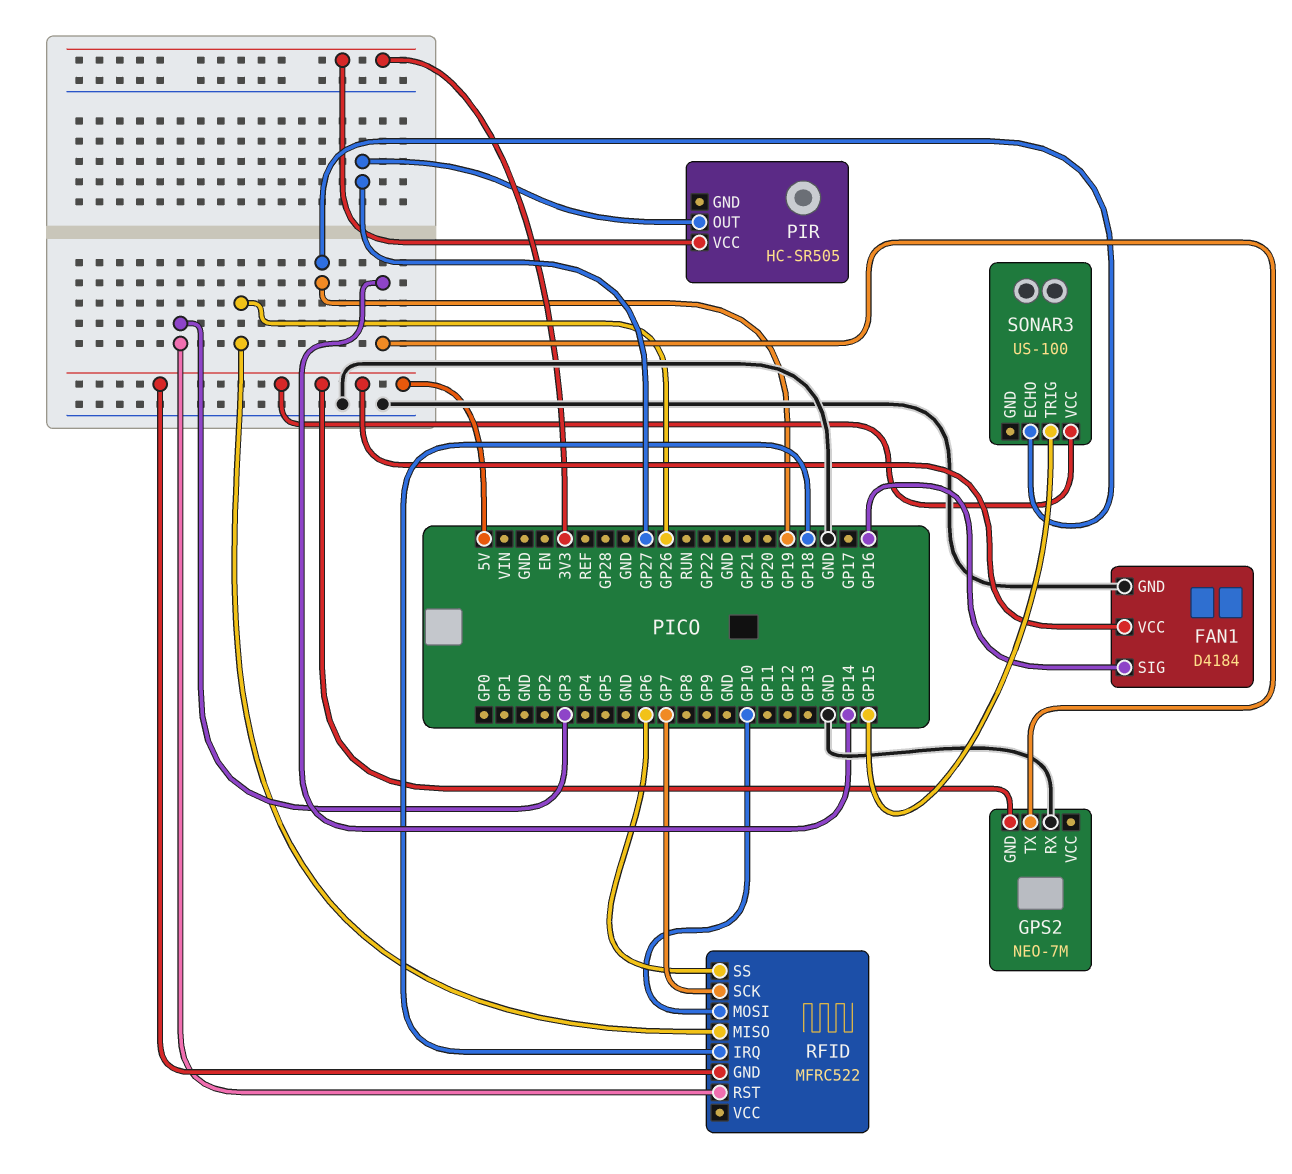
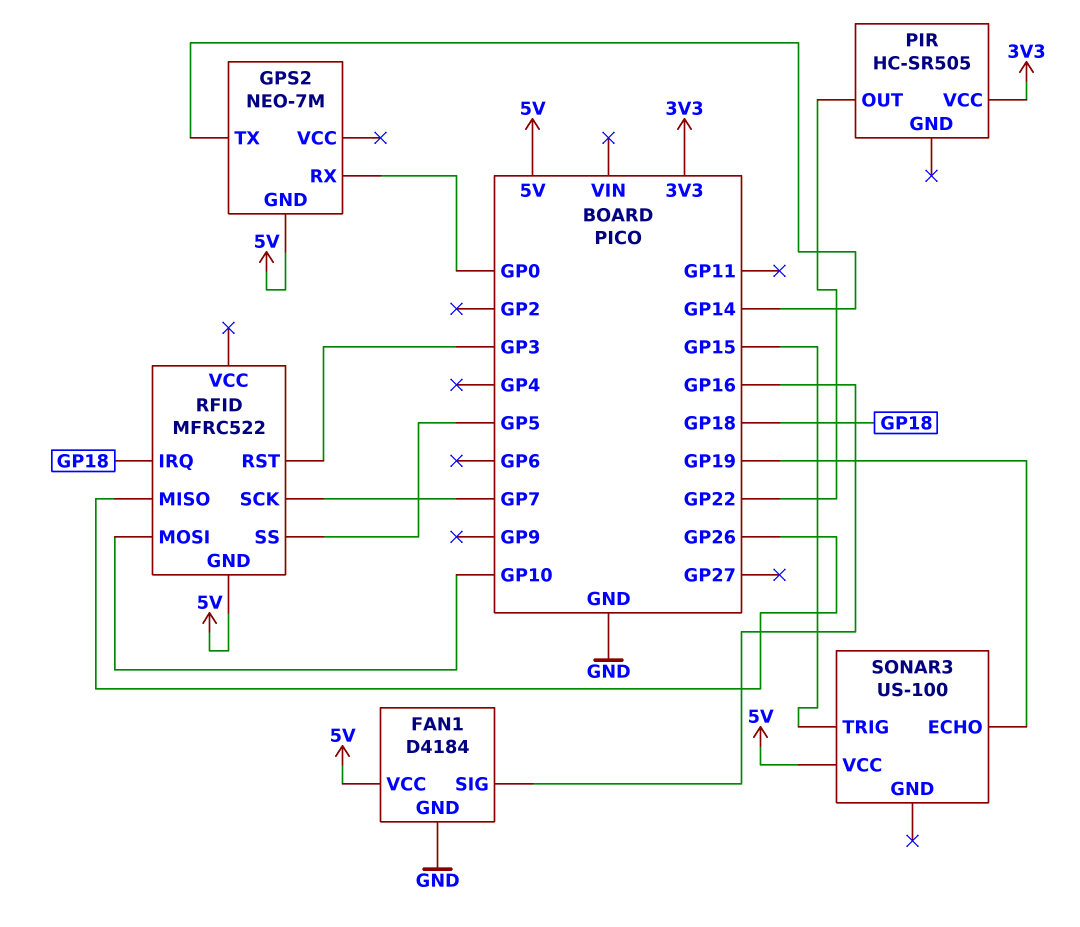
GPS2 pin RX: GND -> GP0
PIR pin OUT: GP27 -> GP22
RFID pin SS: GP6 -> GP5

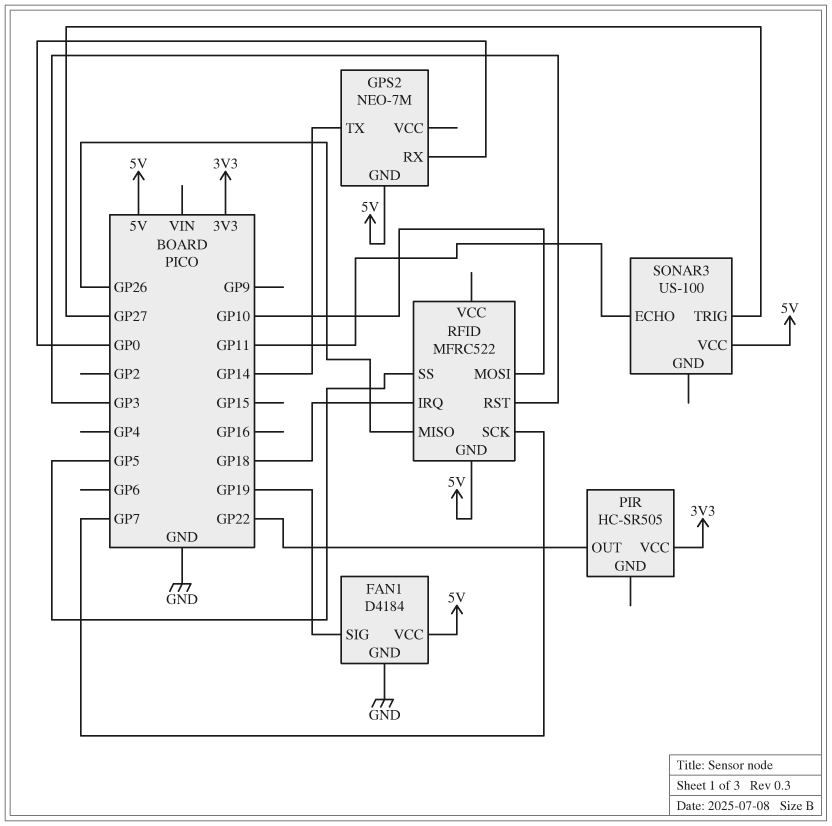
FAN1 pin SIG: GP16 -> GP19
SONAR3 pin ECHO: GP19 -> GP11
SONAR3 pin TRIG: GP15 -> GP27

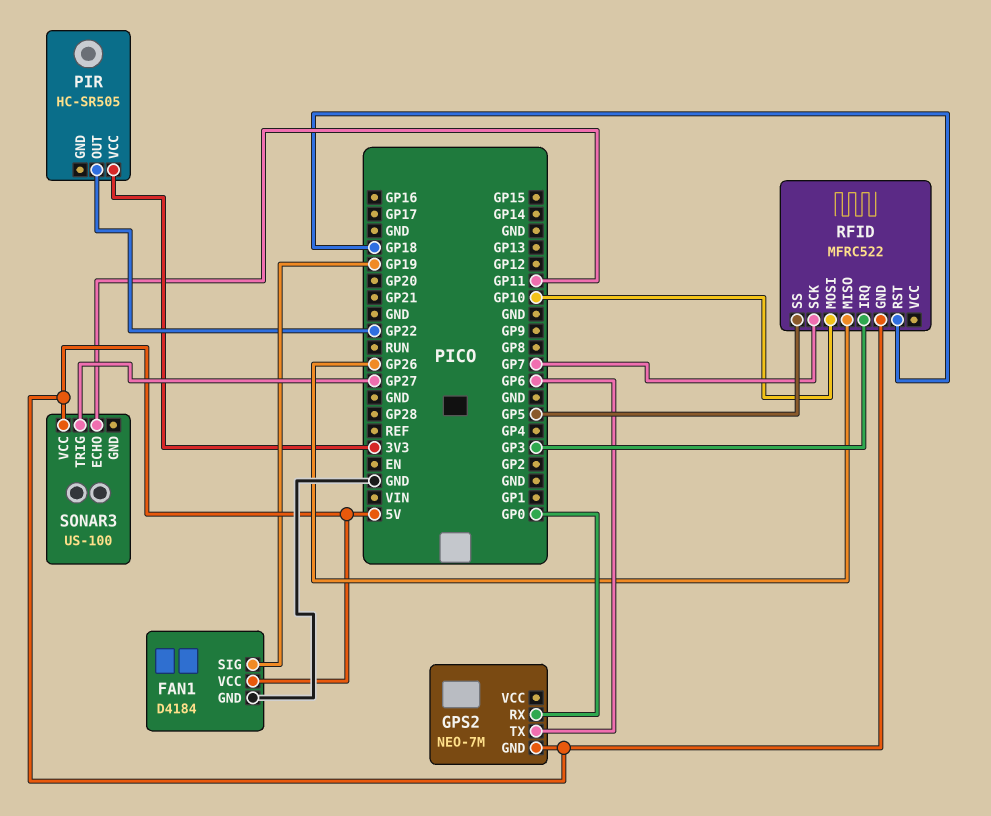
GPS2 pin TX: GP14 -> GP6
RFID pin IRQ: GP18 -> GP3
RFID pin RST: GP3 -> GP18

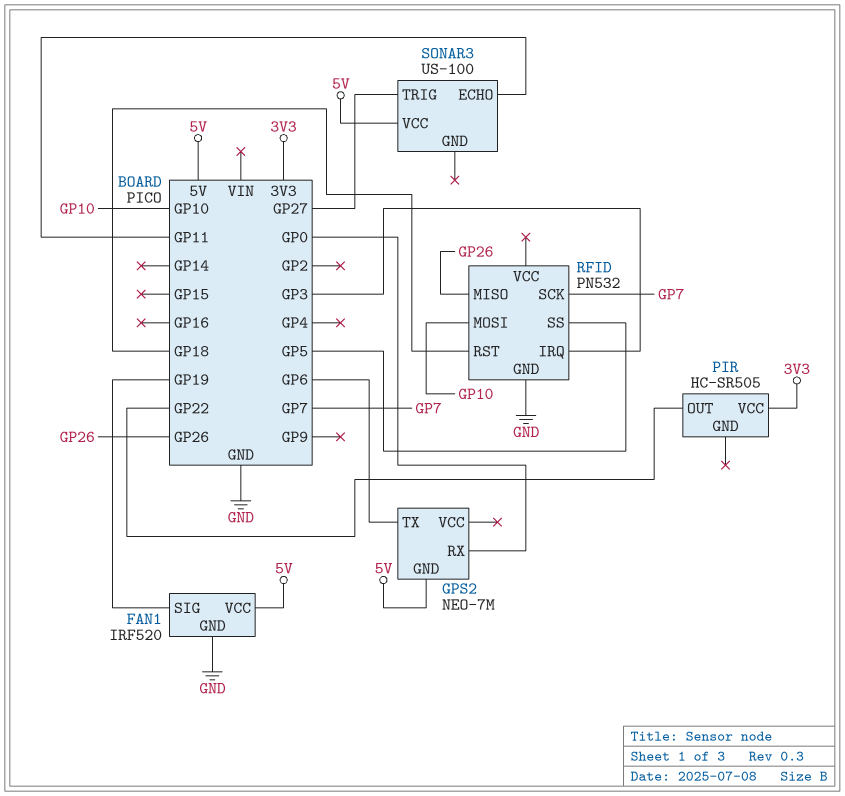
FAN1: D4184 -> IRF520
RFID: MFRC522 -> PN532
RFID pin GND: 5V -> GND

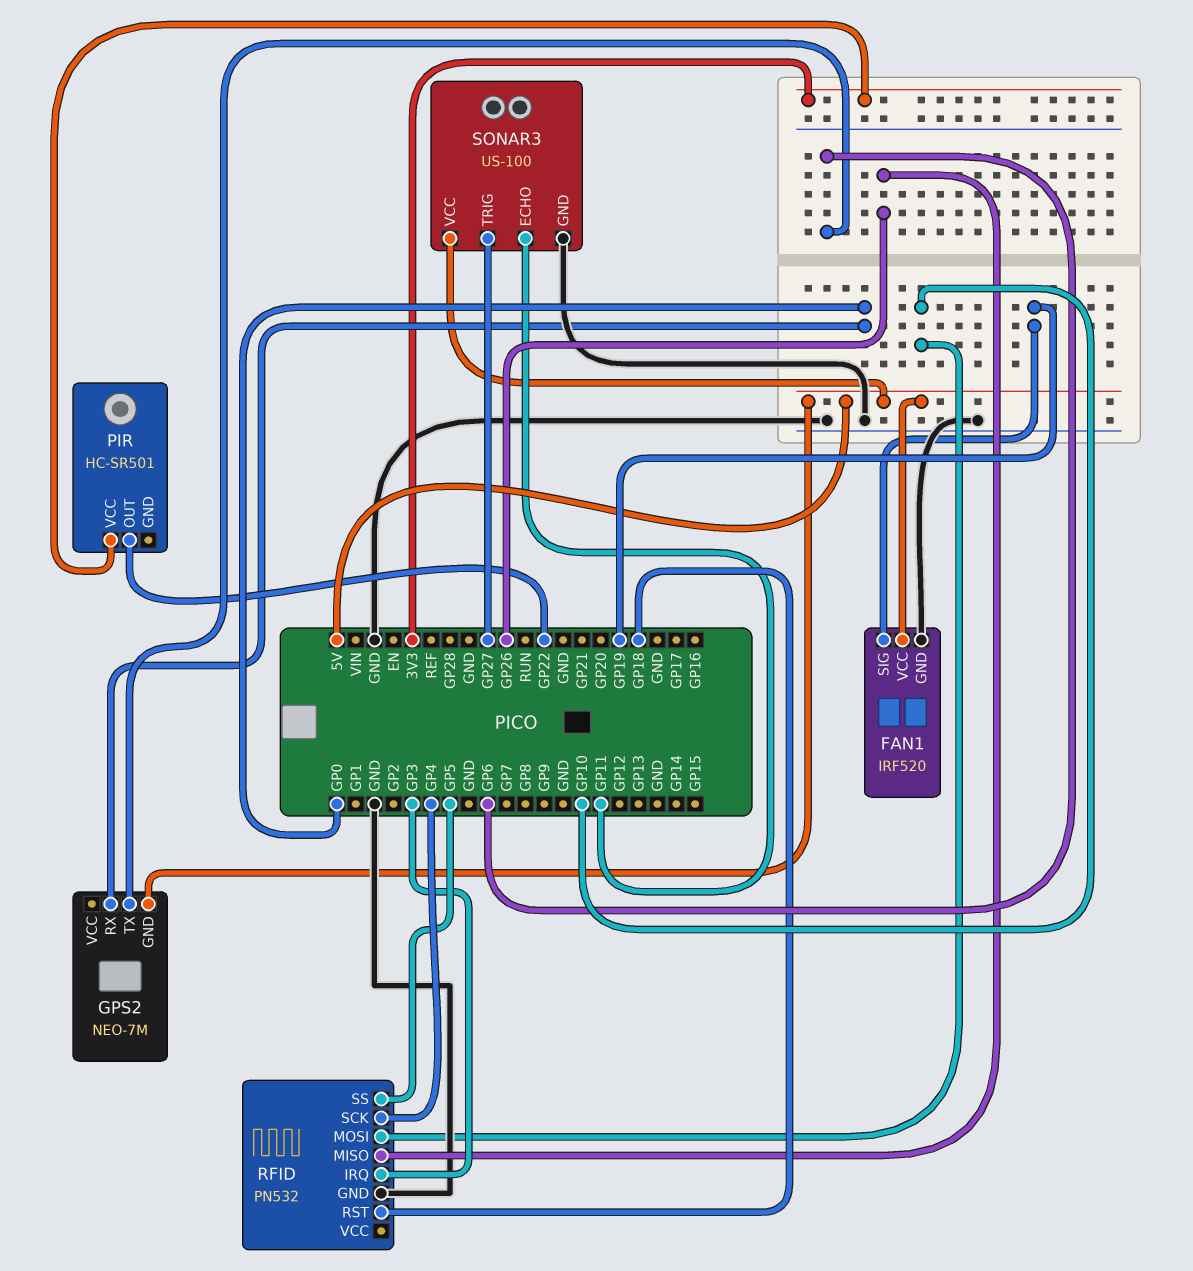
PIR: HC-SR505 -> HC-SR501
RFID pin SCK: GP7 -> GP4
SONAR3 pin GND: none -> GND

